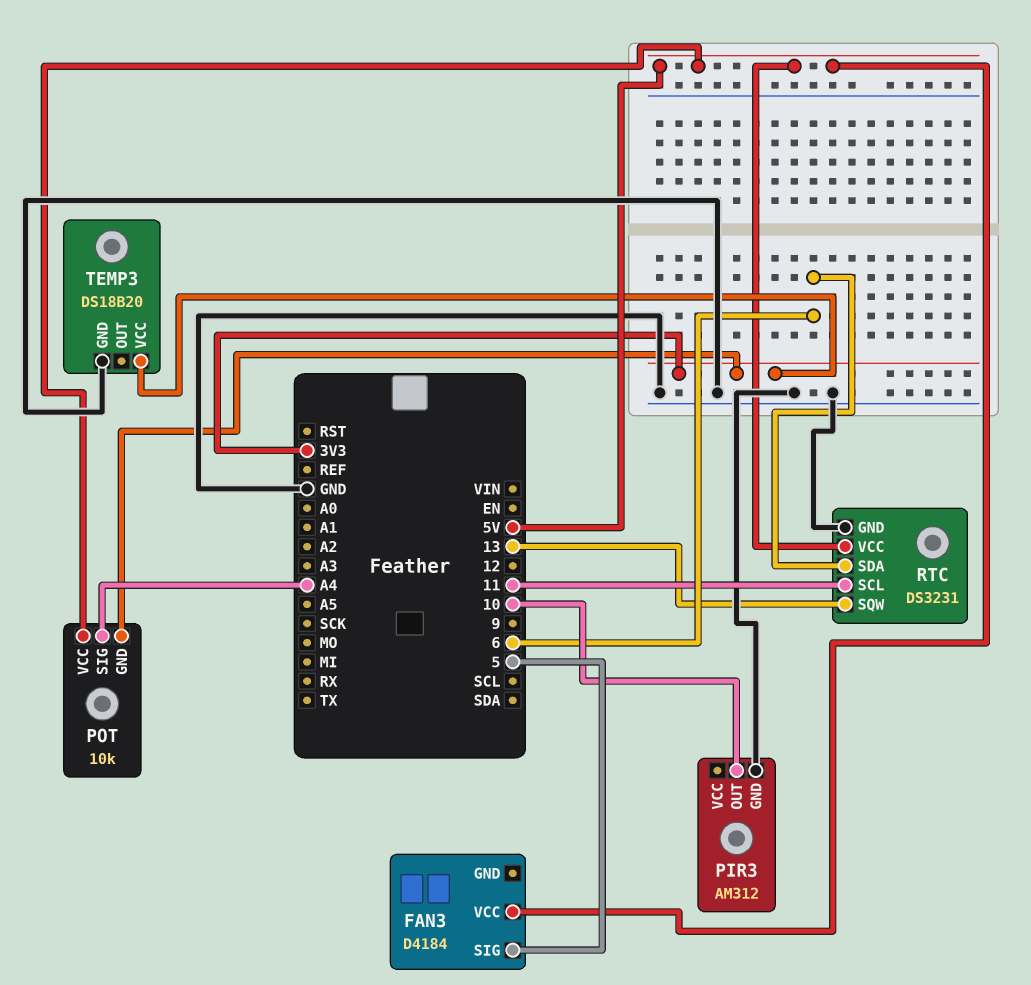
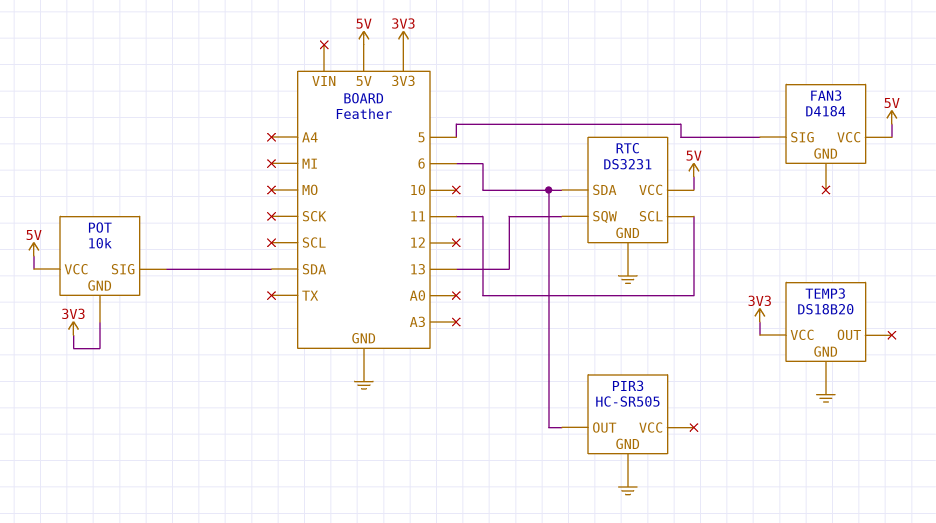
PIR3: AM312 -> HC-SR505
PIR3 pin OUT: 10 -> 6
POT pin SIG: A4 -> SDA

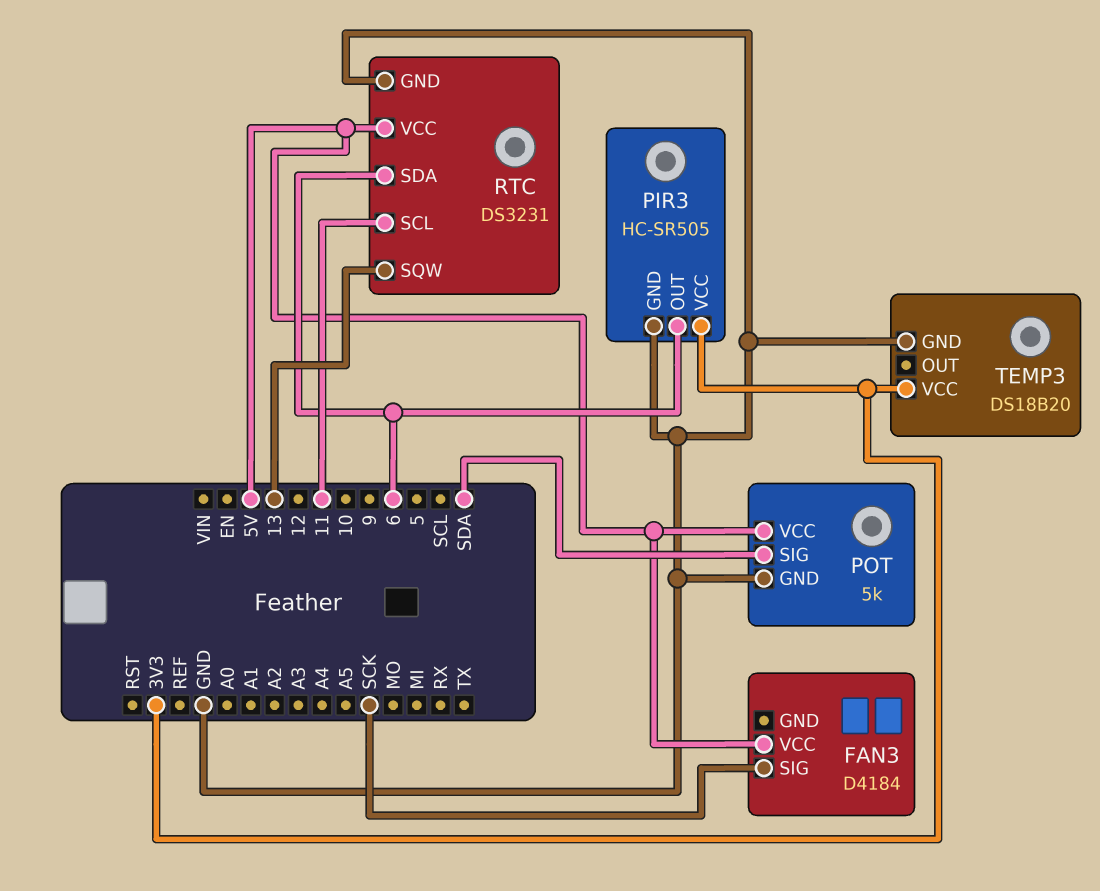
FAN3 pin SIG: 5 -> SCK
PIR3 pin VCC: none -> 3V3
POT: 10k -> 5k
POT pin GND: 3V3 -> GND

